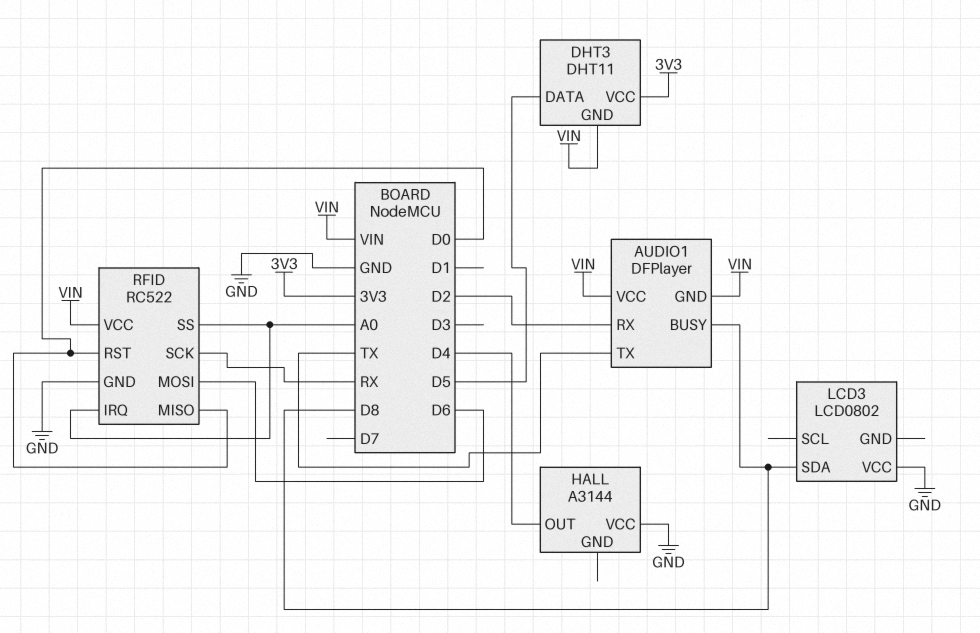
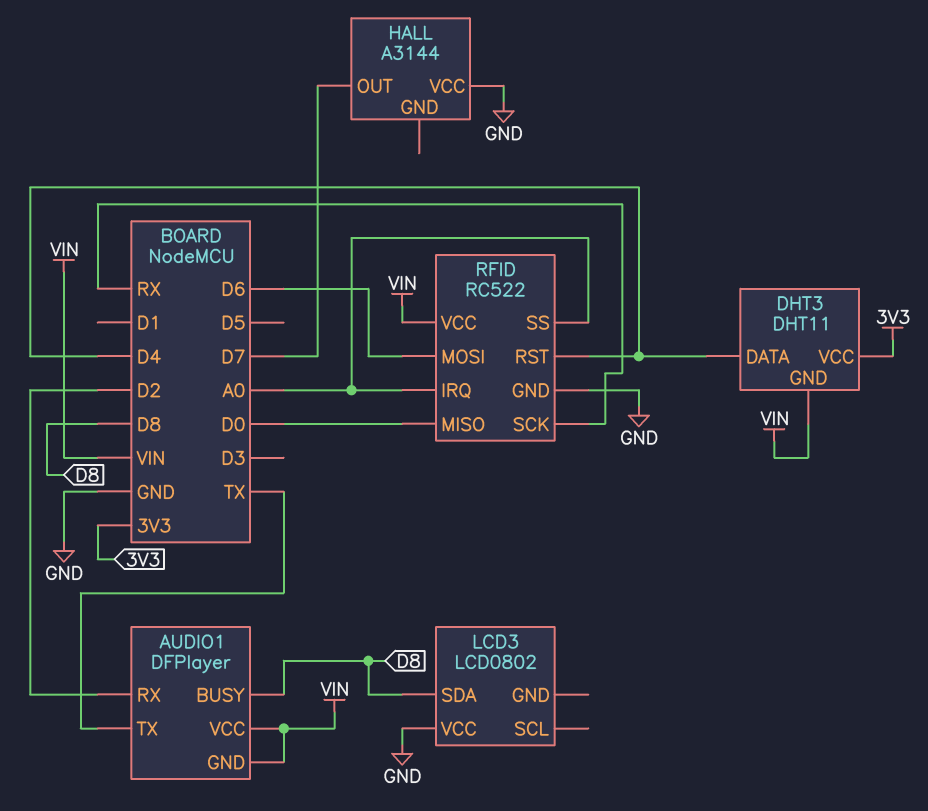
DHT3 pin DATA: D5 -> D4
HALL pin OUT: D4 -> D7
RFID pin RST: D0 -> D4

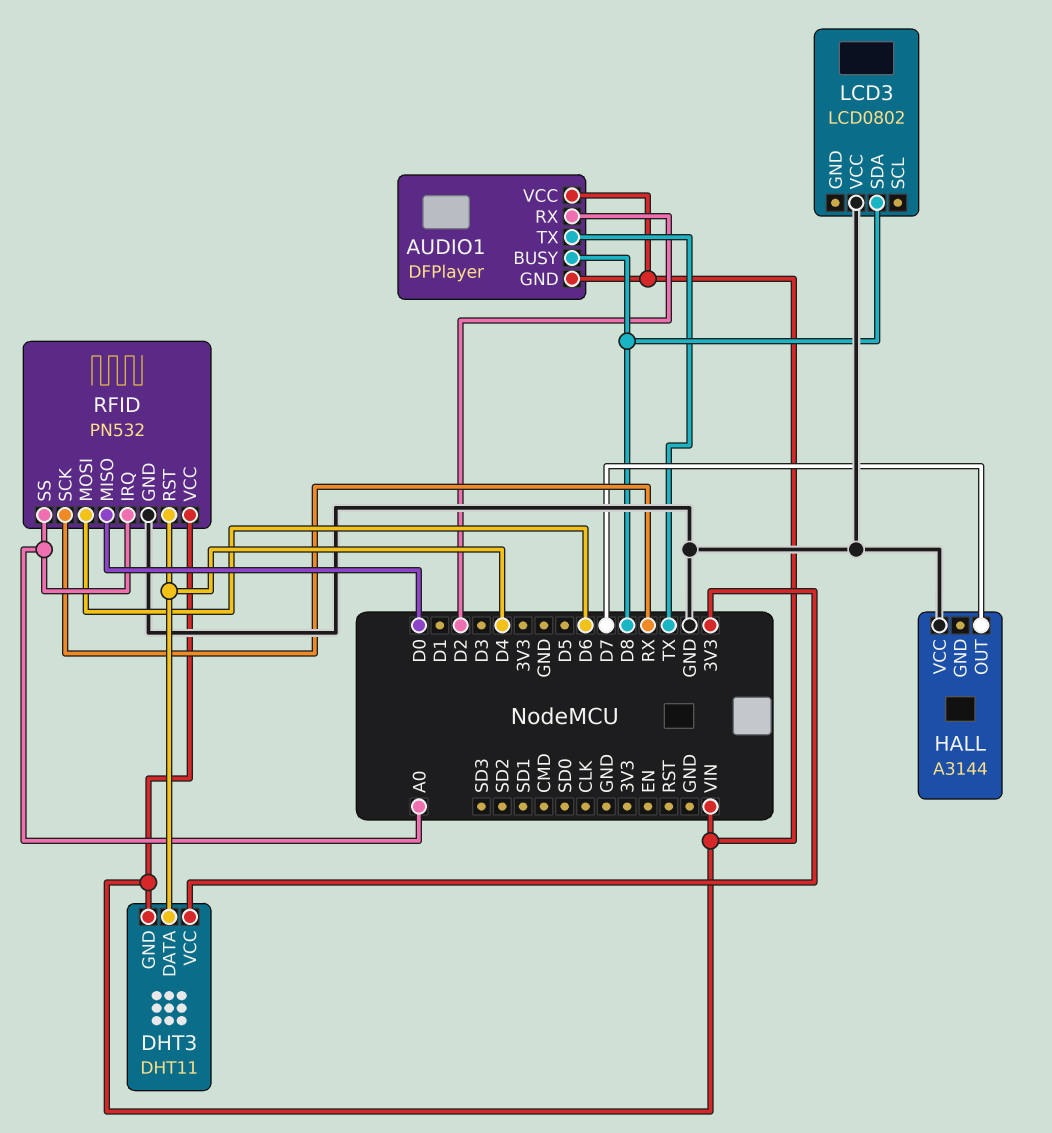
RFID: RC522 -> PN532

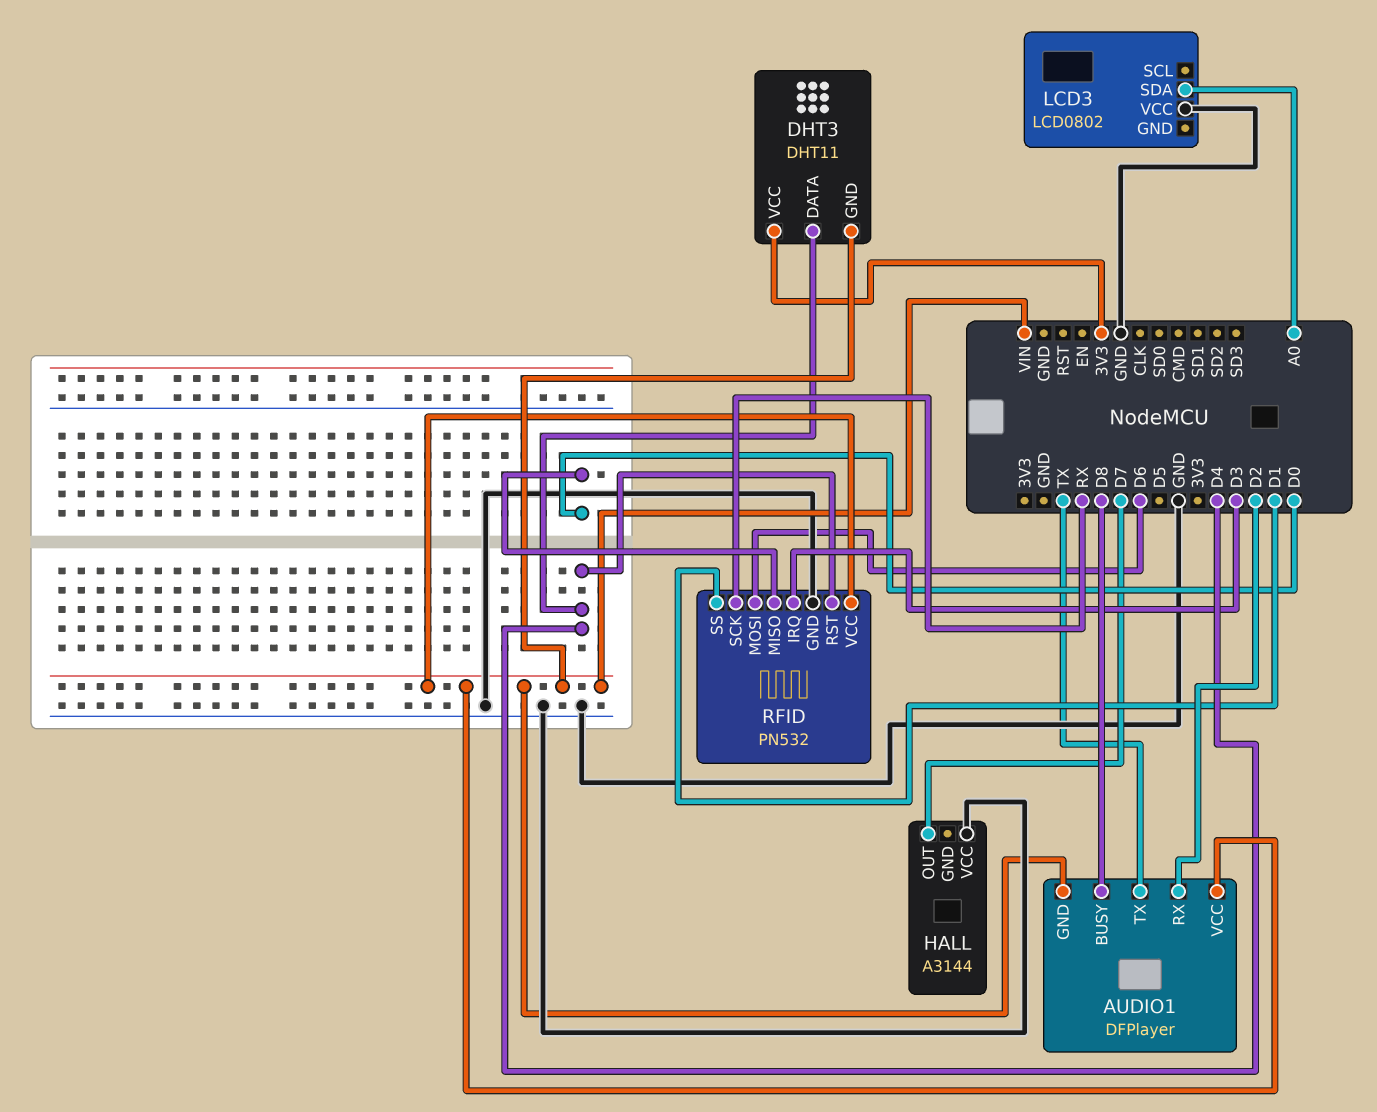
LCD3 pin SDA: D8 -> A0
RFID pin IRQ: A0 -> D3
RFID pin SS: A0 -> D1

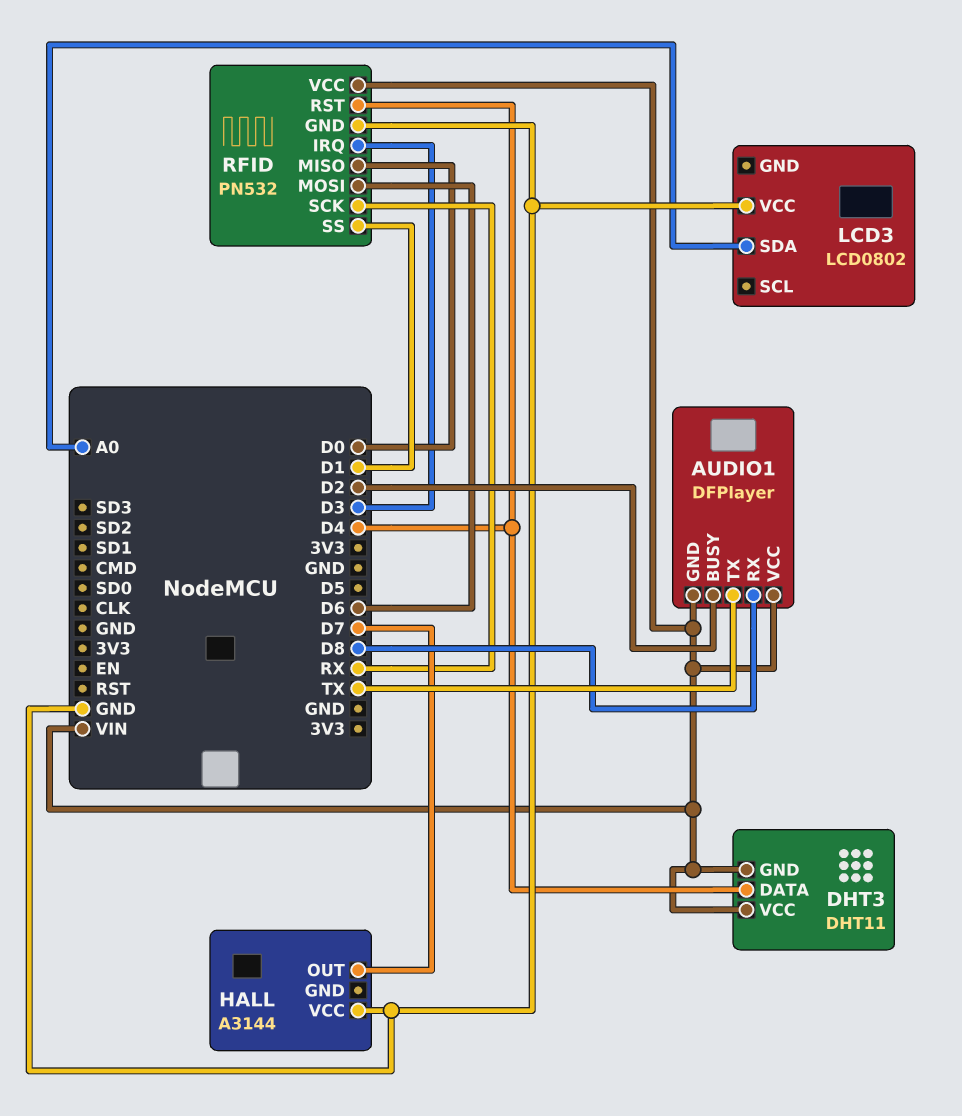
AUDIO1 pin BUSY: D8 -> D2
AUDIO1 pin RX: D2 -> D8
DHT3 pin VCC: 3V3 -> VIN

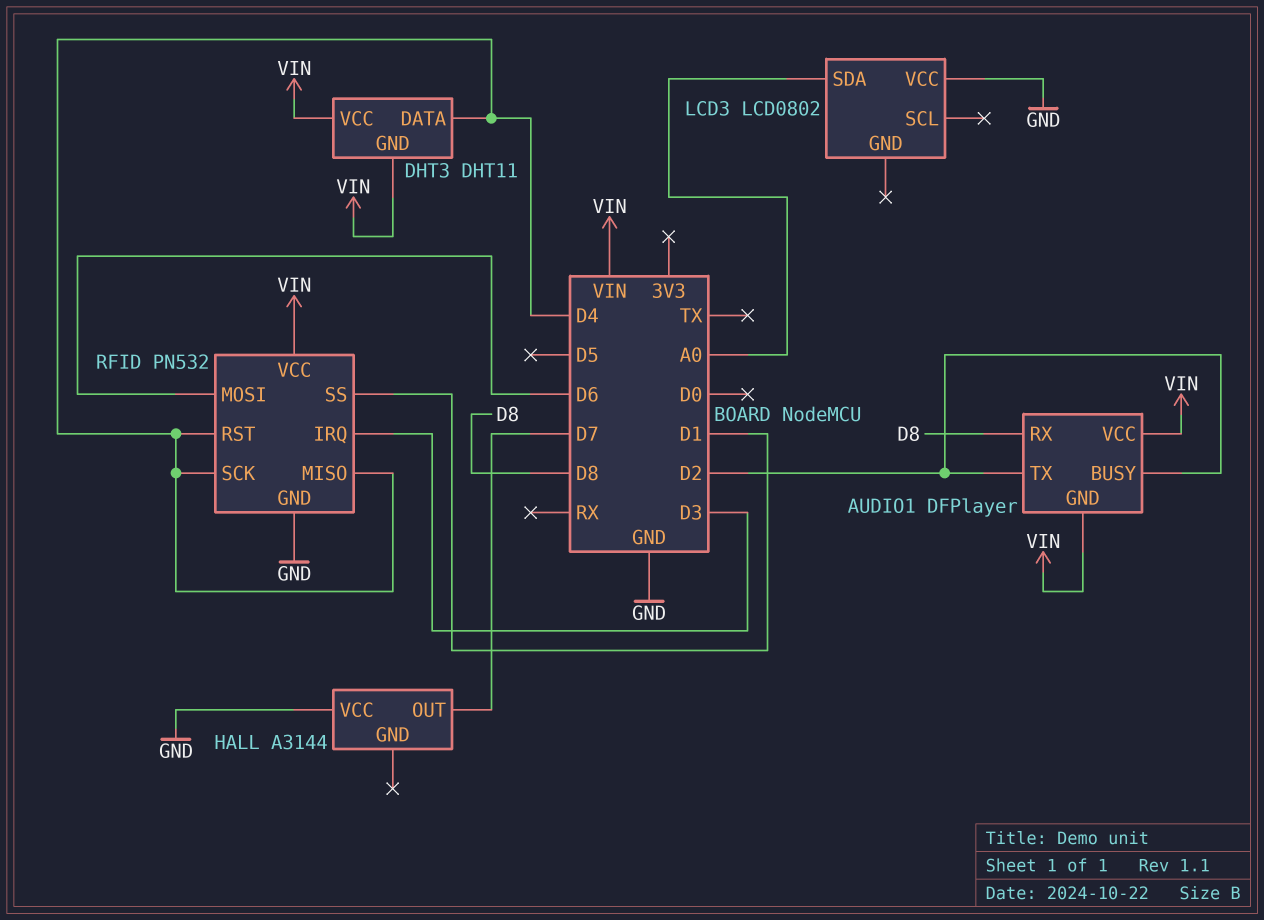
AUDIO1 pin TX: TX -> D2
RFID pin MISO: D0 -> D4
RFID pin SCK: RX -> D4

